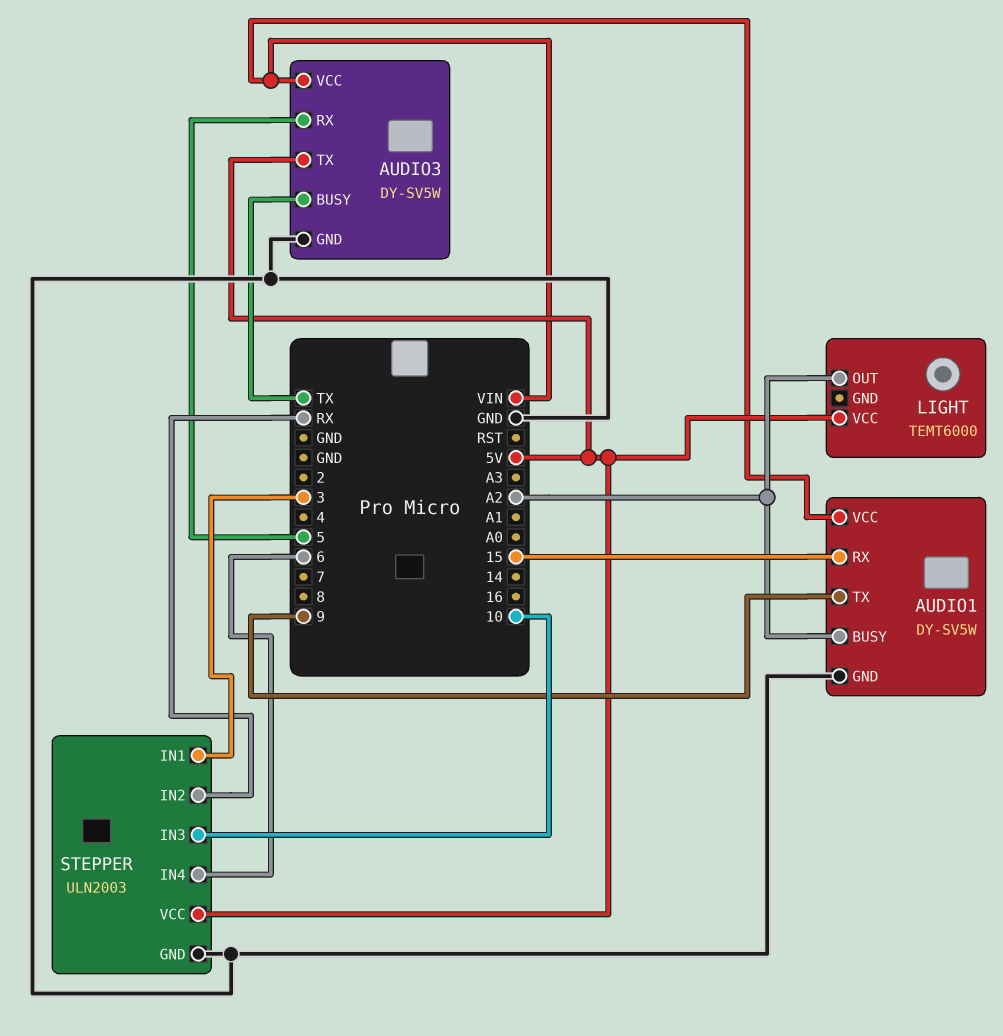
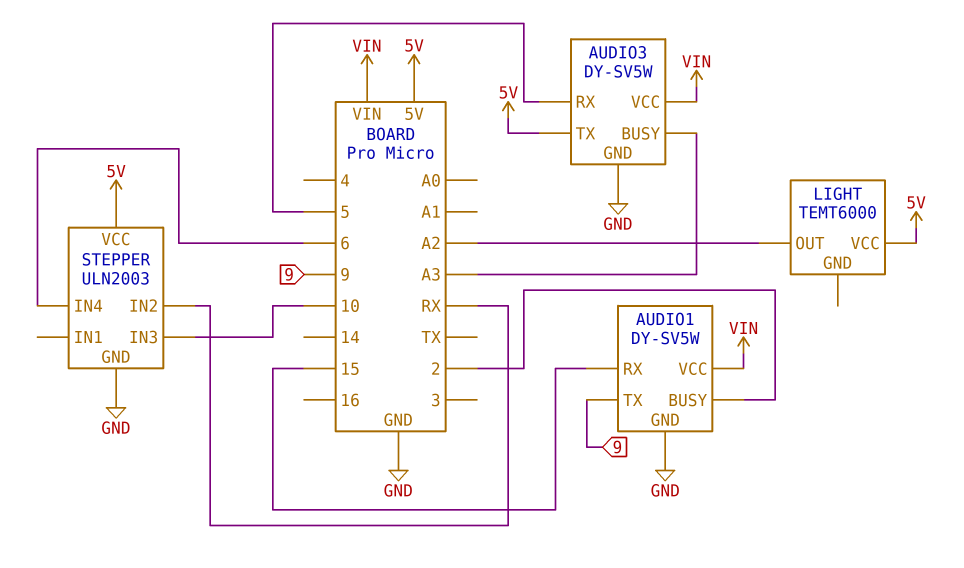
AUDIO1 pin BUSY: A2 -> 2
AUDIO3 pin BUSY: TX -> A3
STEPPER pin IN1: 3 -> none

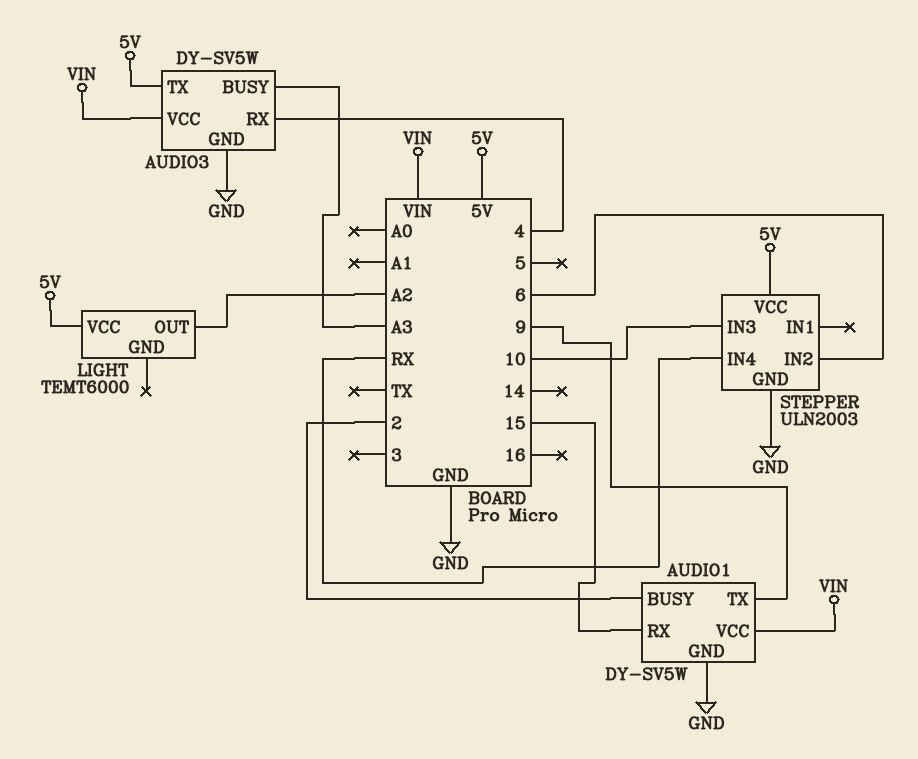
AUDIO3 pin RX: 5 -> 4
STEPPER pin IN2: RX -> 6
STEPPER pin IN4: 6 -> RX

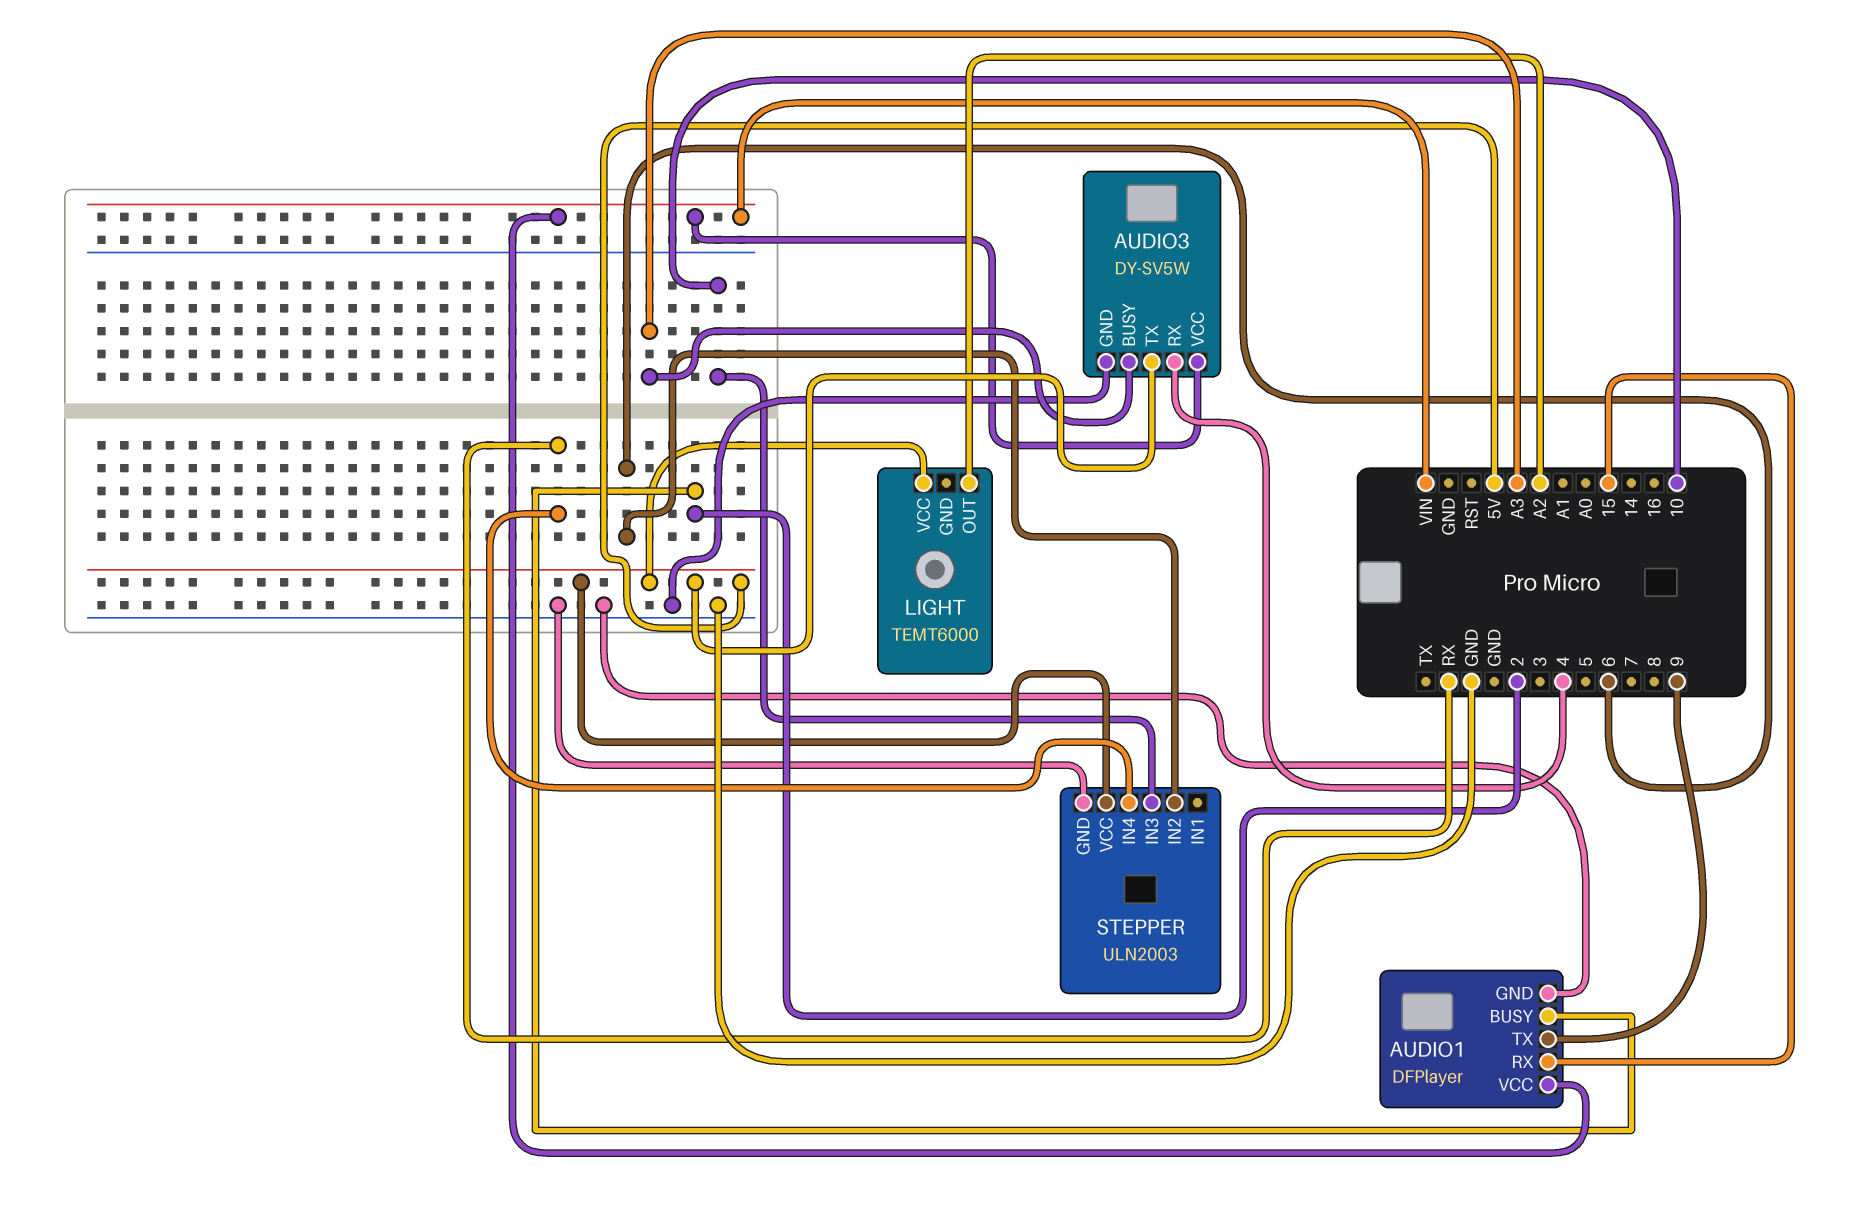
AUDIO1: DY-SV5W -> DFPlayer

